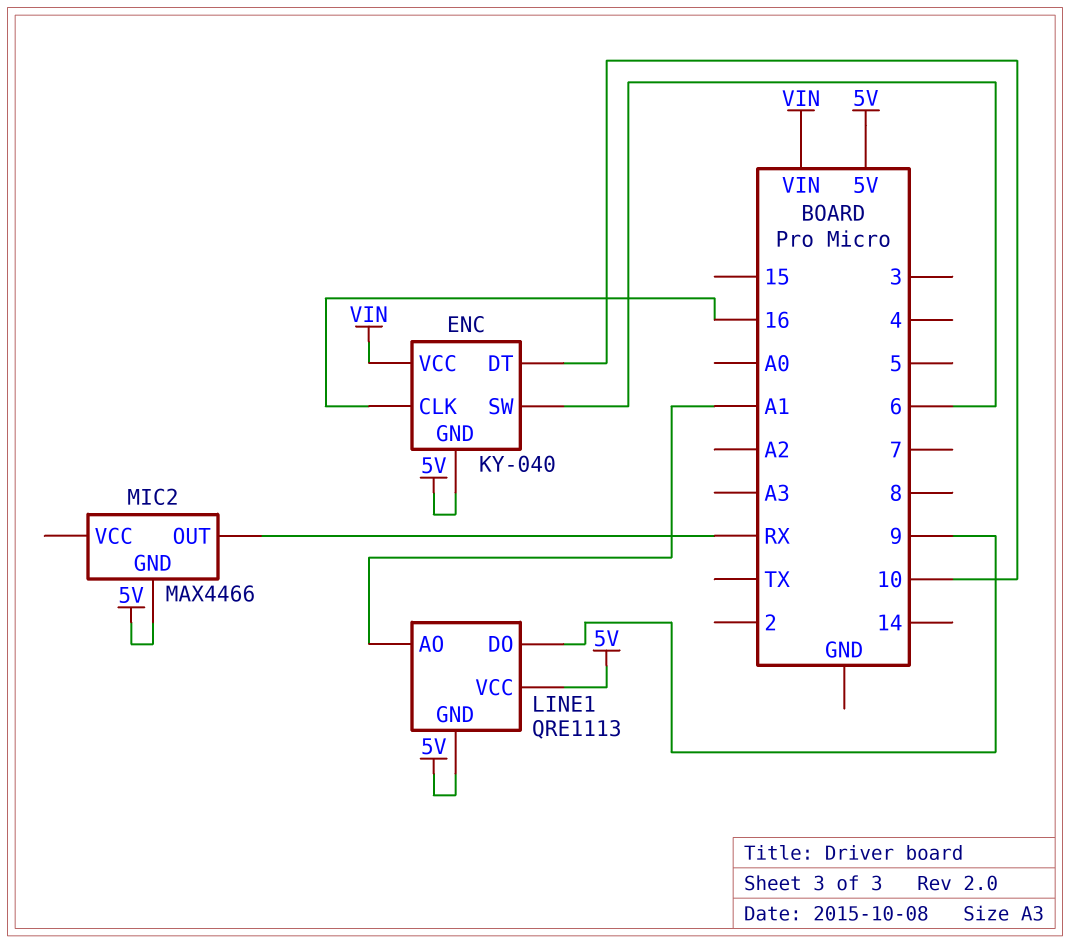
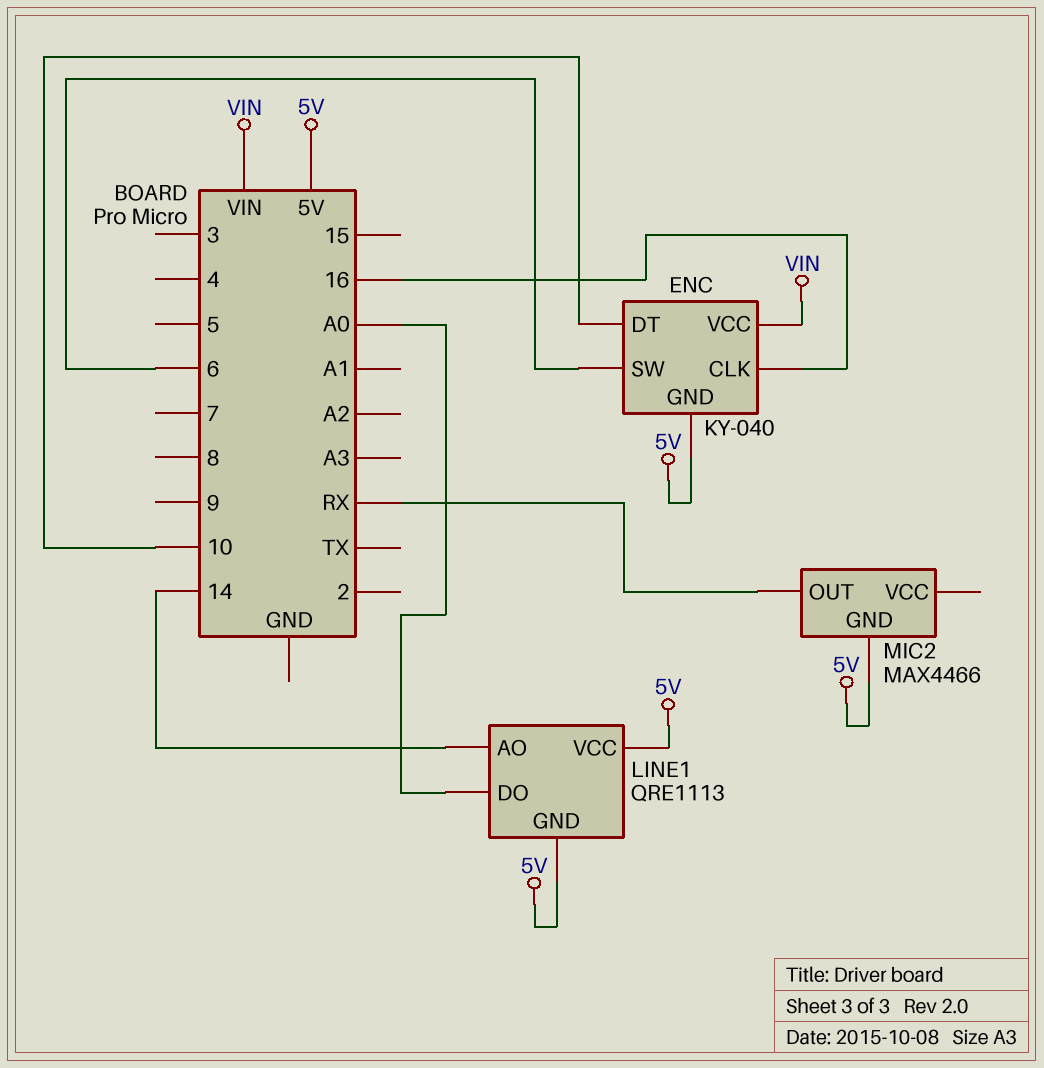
LINE1 pin AO: A1 -> 14
LINE1 pin DO: 9 -> A0

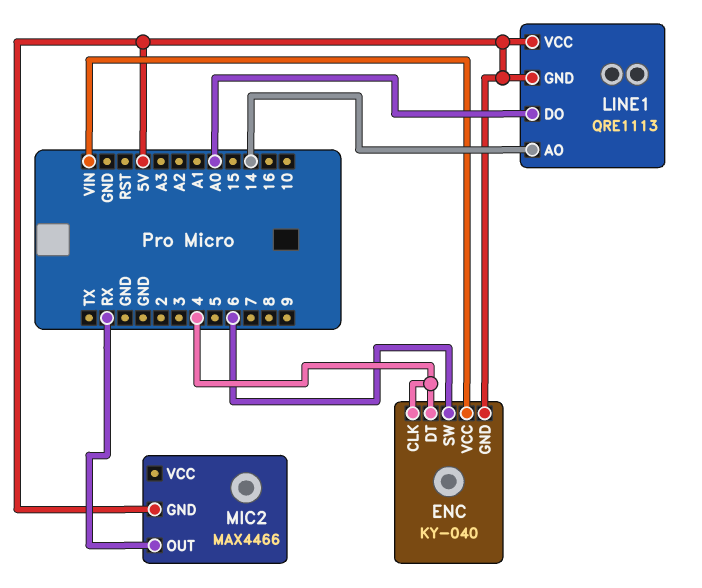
ENC pin CLK: 16 -> 4
ENC pin DT: 10 -> 4

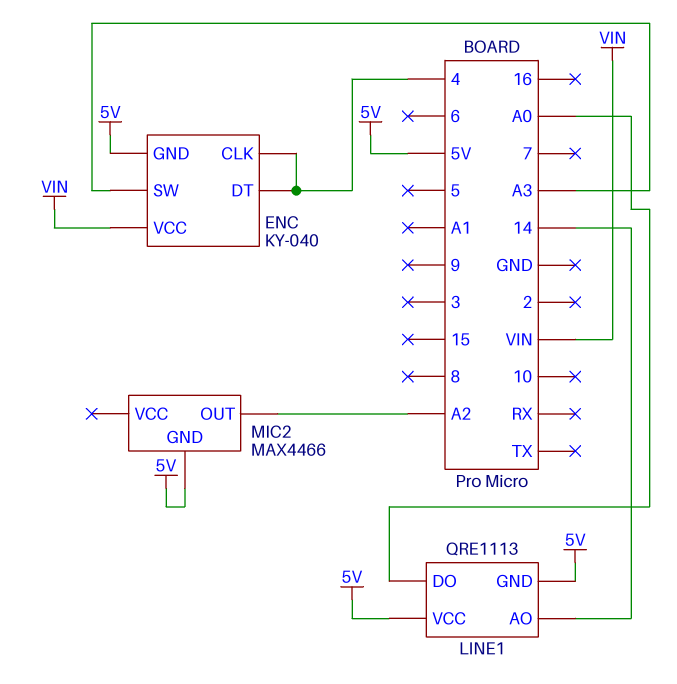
ENC pin SW: 6 -> A3
MIC2 pin OUT: RX -> A2

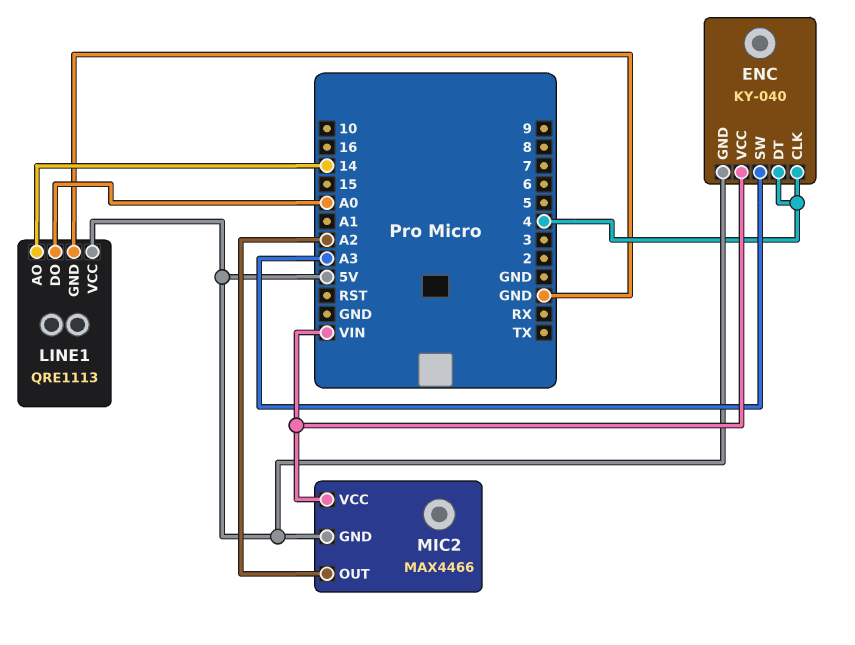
LINE1 pin GND: 5V -> GND
MIC2 pin VCC: none -> VIN

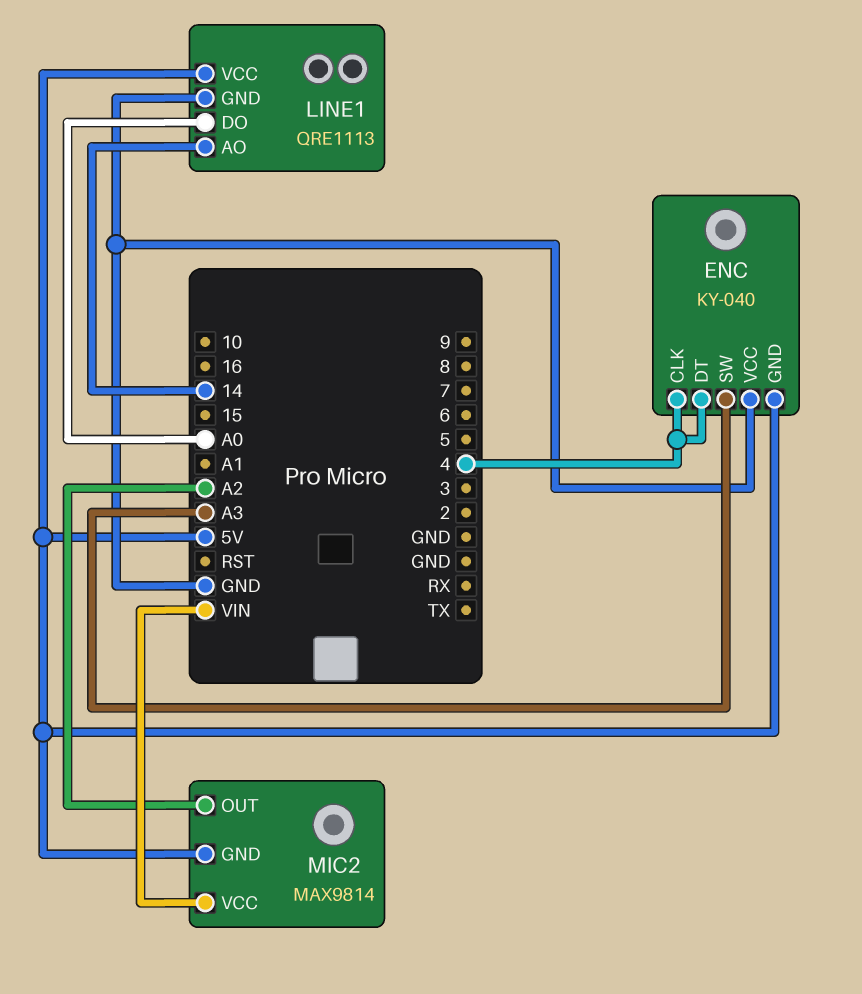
ENC pin VCC: VIN -> GND
MIC2: MAX4466 -> MAX9814

